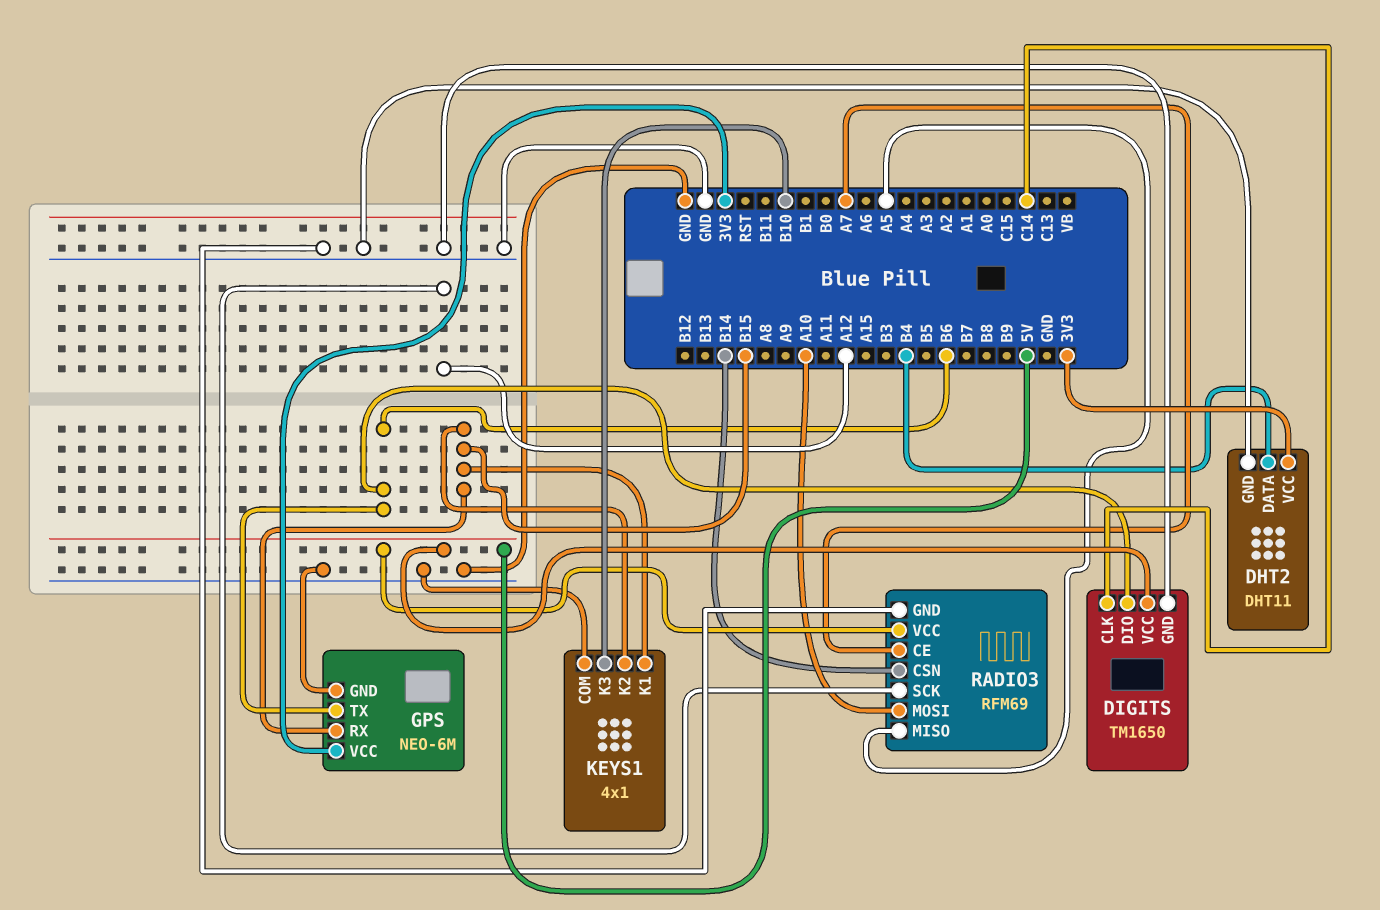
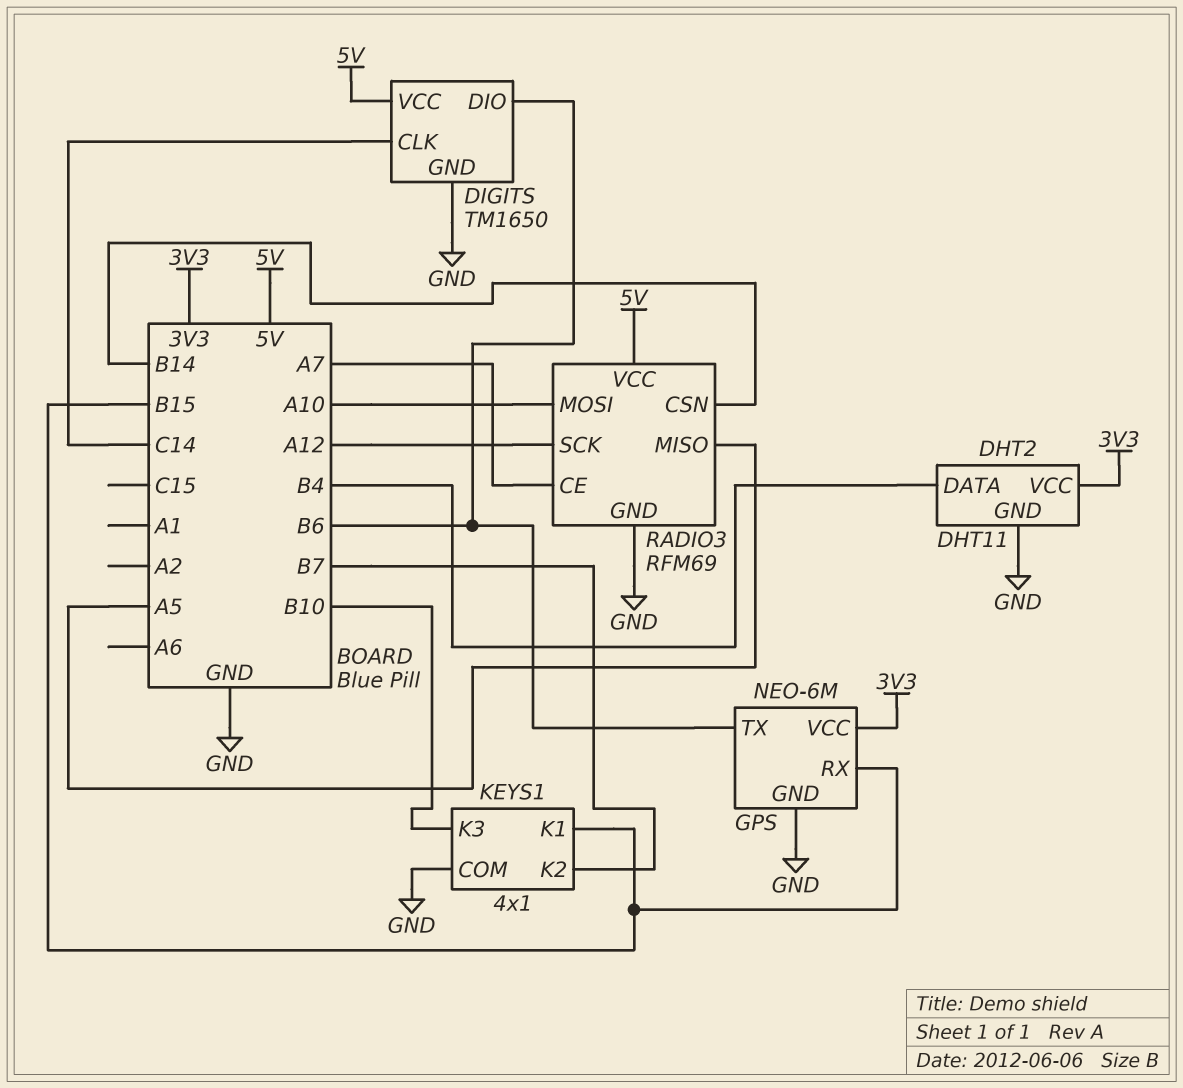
KEYS1 pin K2: B15 -> B7

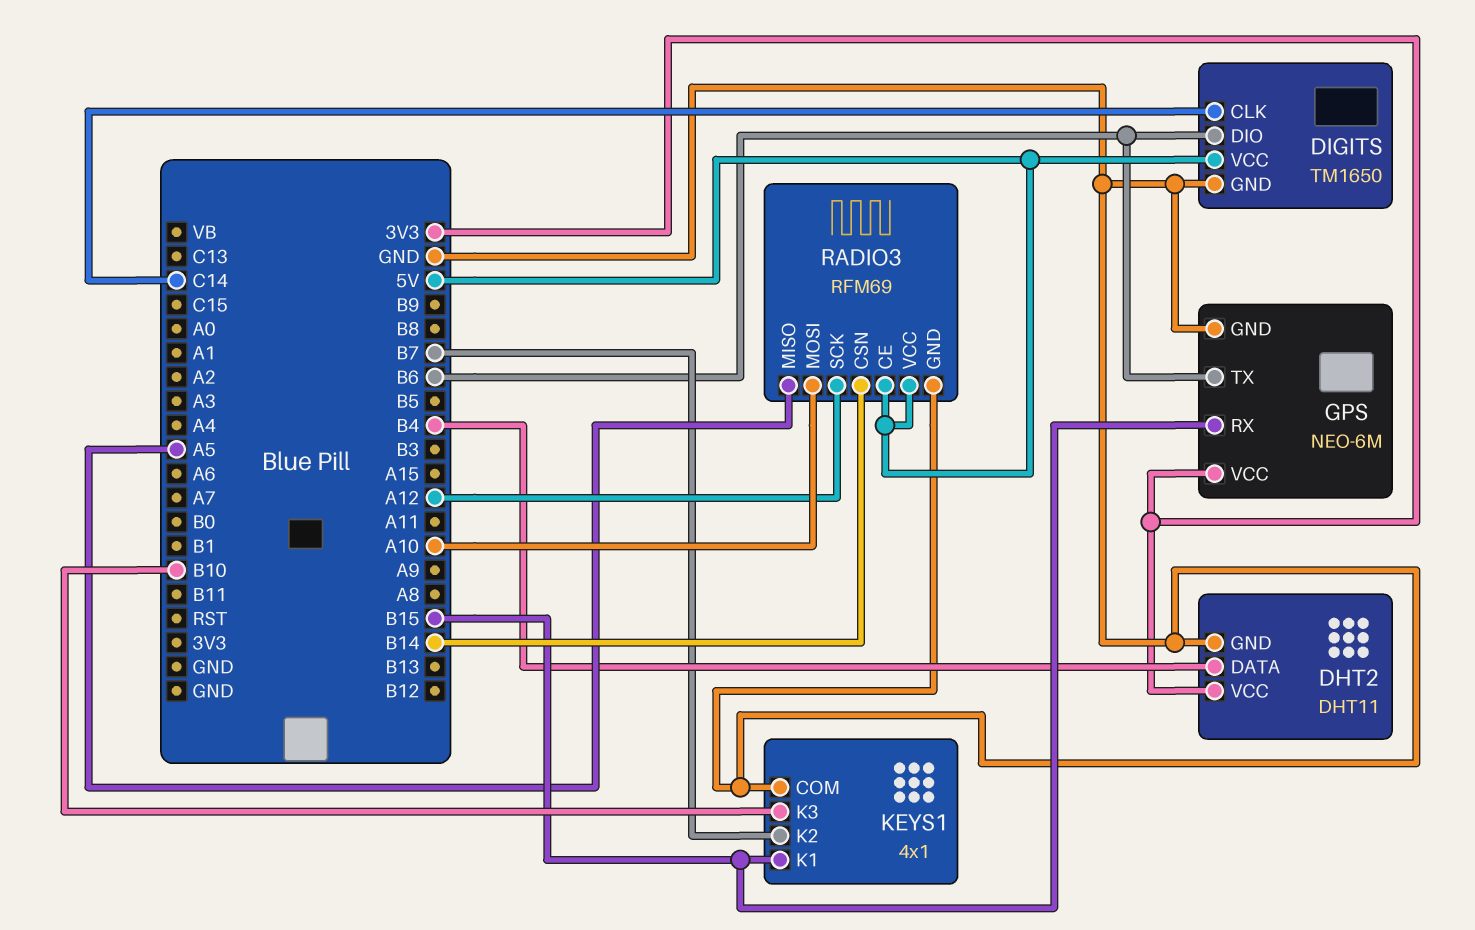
RADIO3 pin CE: A7 -> 5V

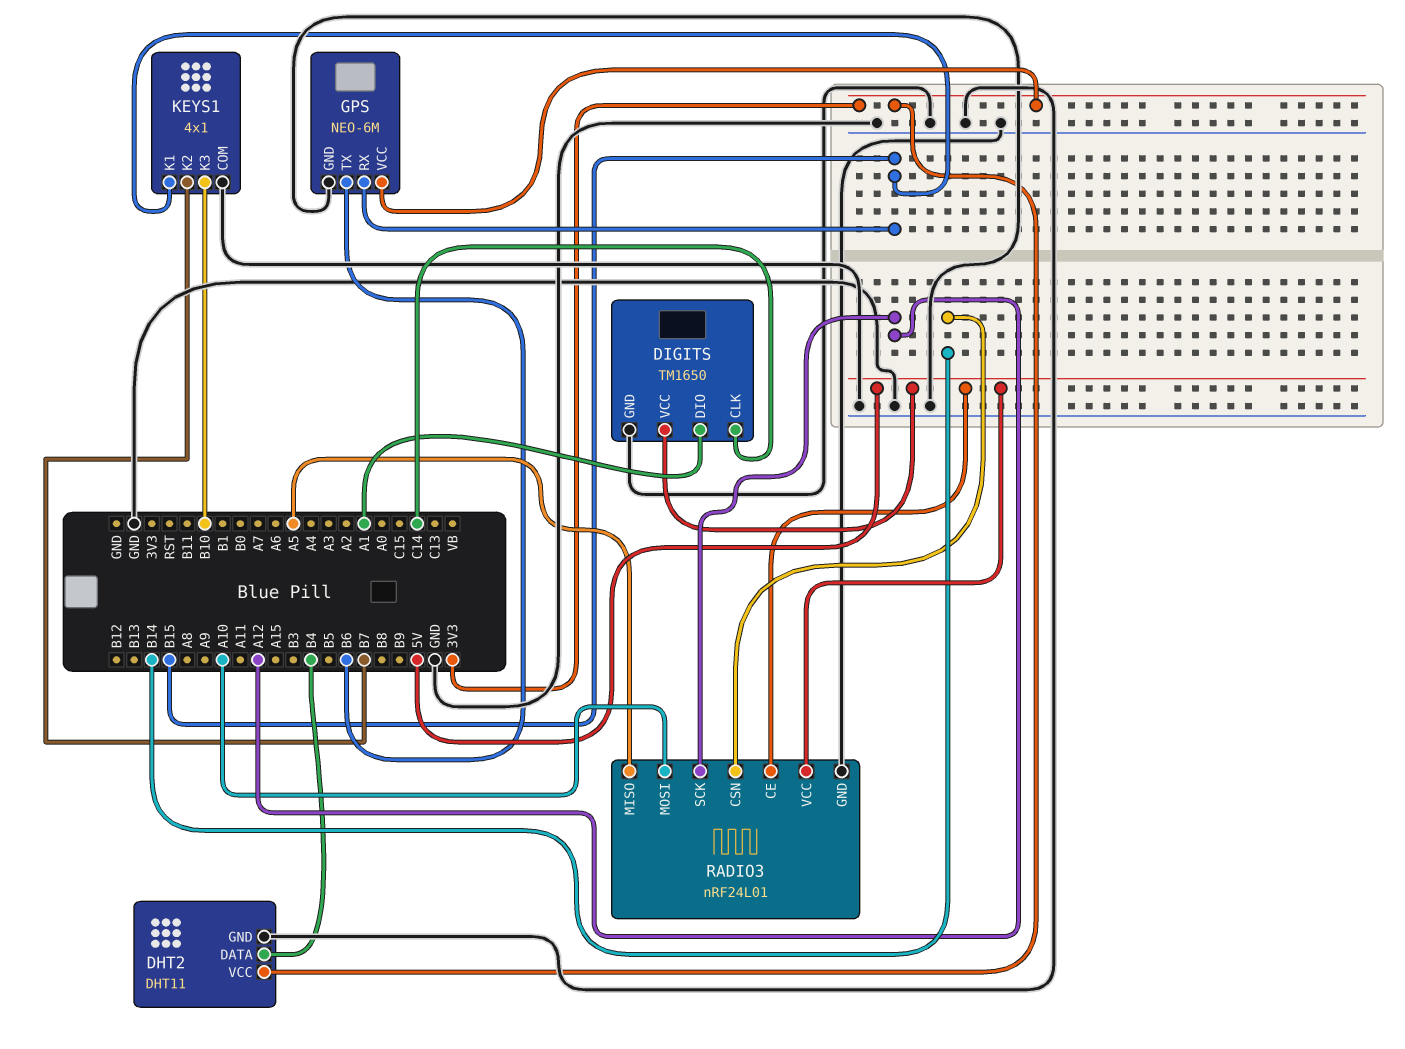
DIGITS pin DIO: B6 -> A1
RADIO3: RFM69 -> nRF24L01

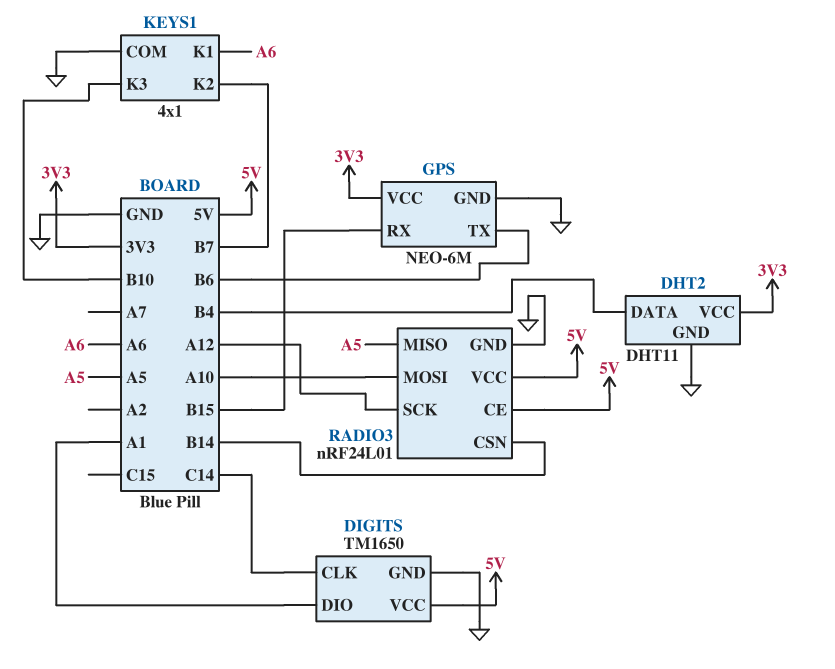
KEYS1 pin K1: B15 -> A6

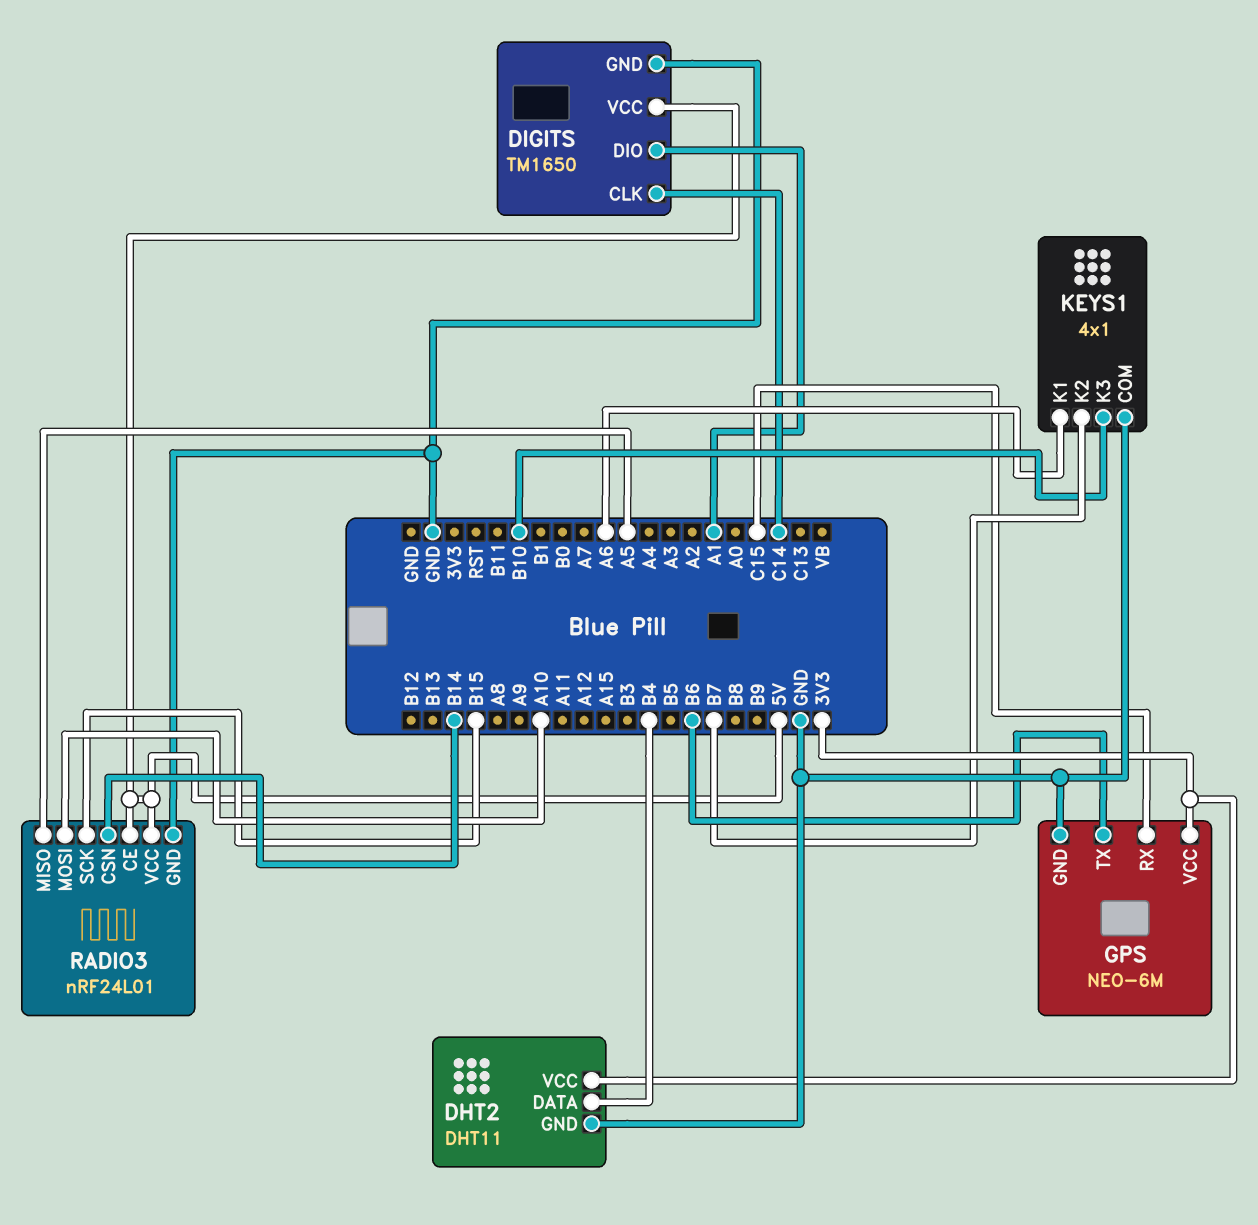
GPS pin RX: B15 -> C15
RADIO3 pin SCK: A12 -> B15

